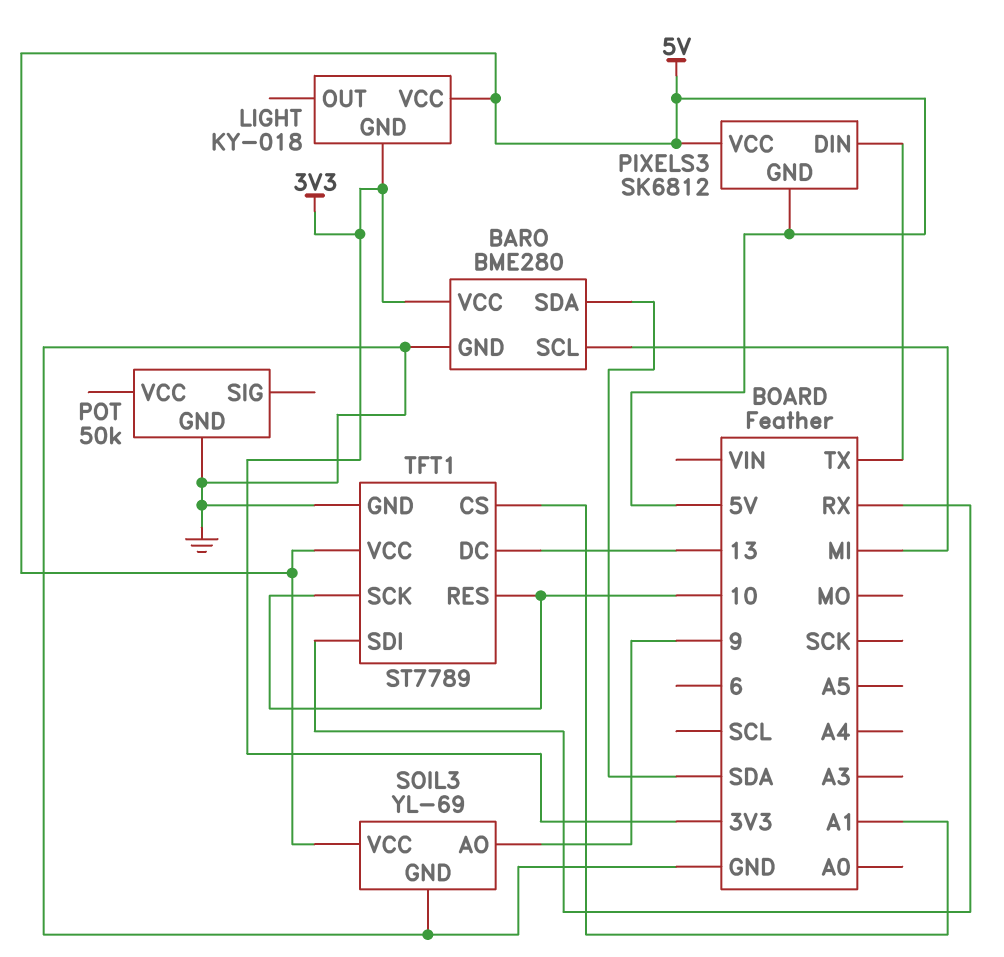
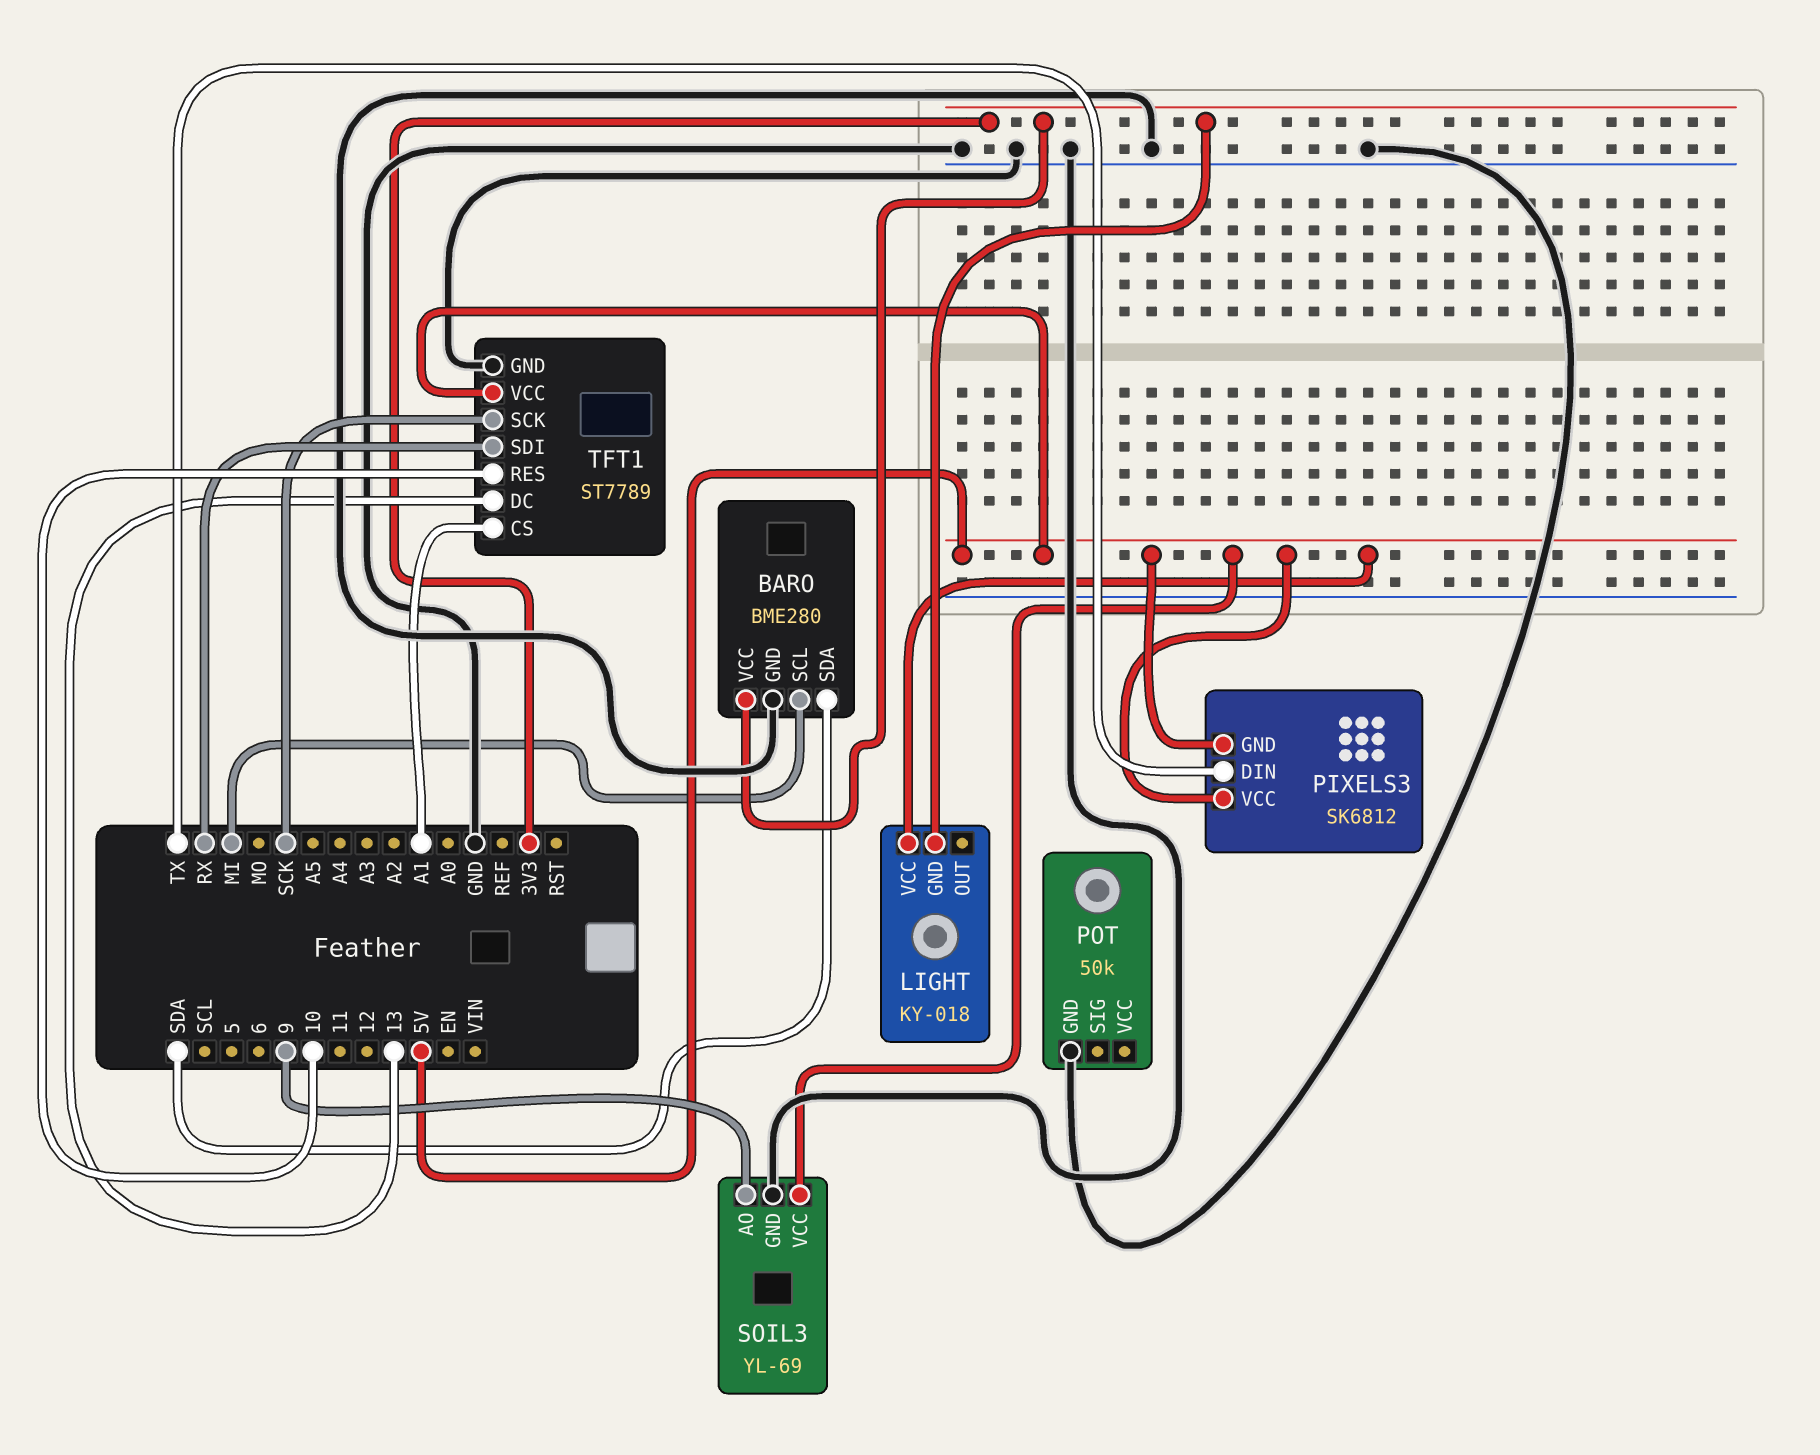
TFT1 pin SCK: 10 -> SCK

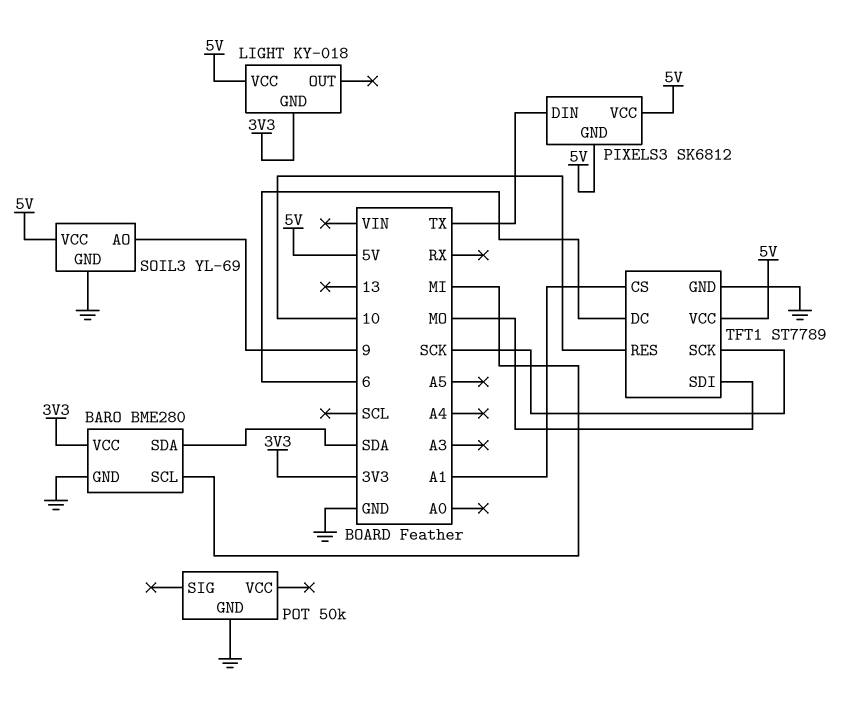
TFT1 pin DC: 13 -> 6
TFT1 pin SDI: RX -> MO

